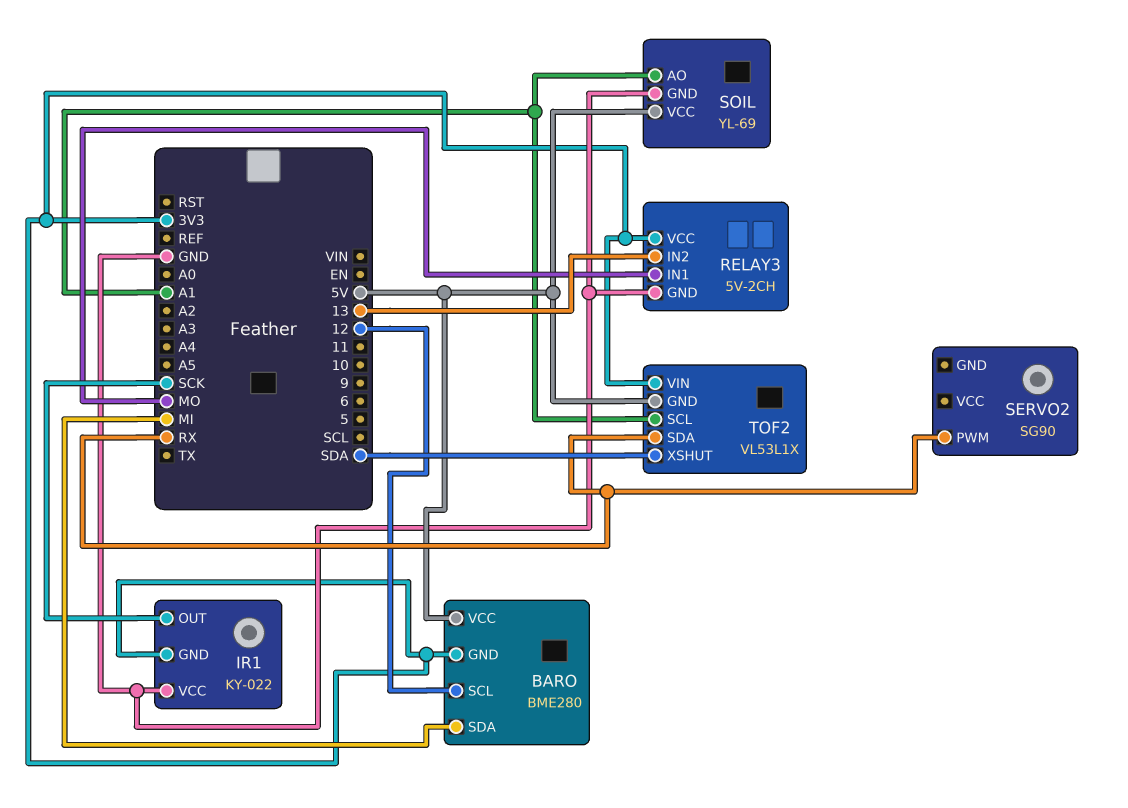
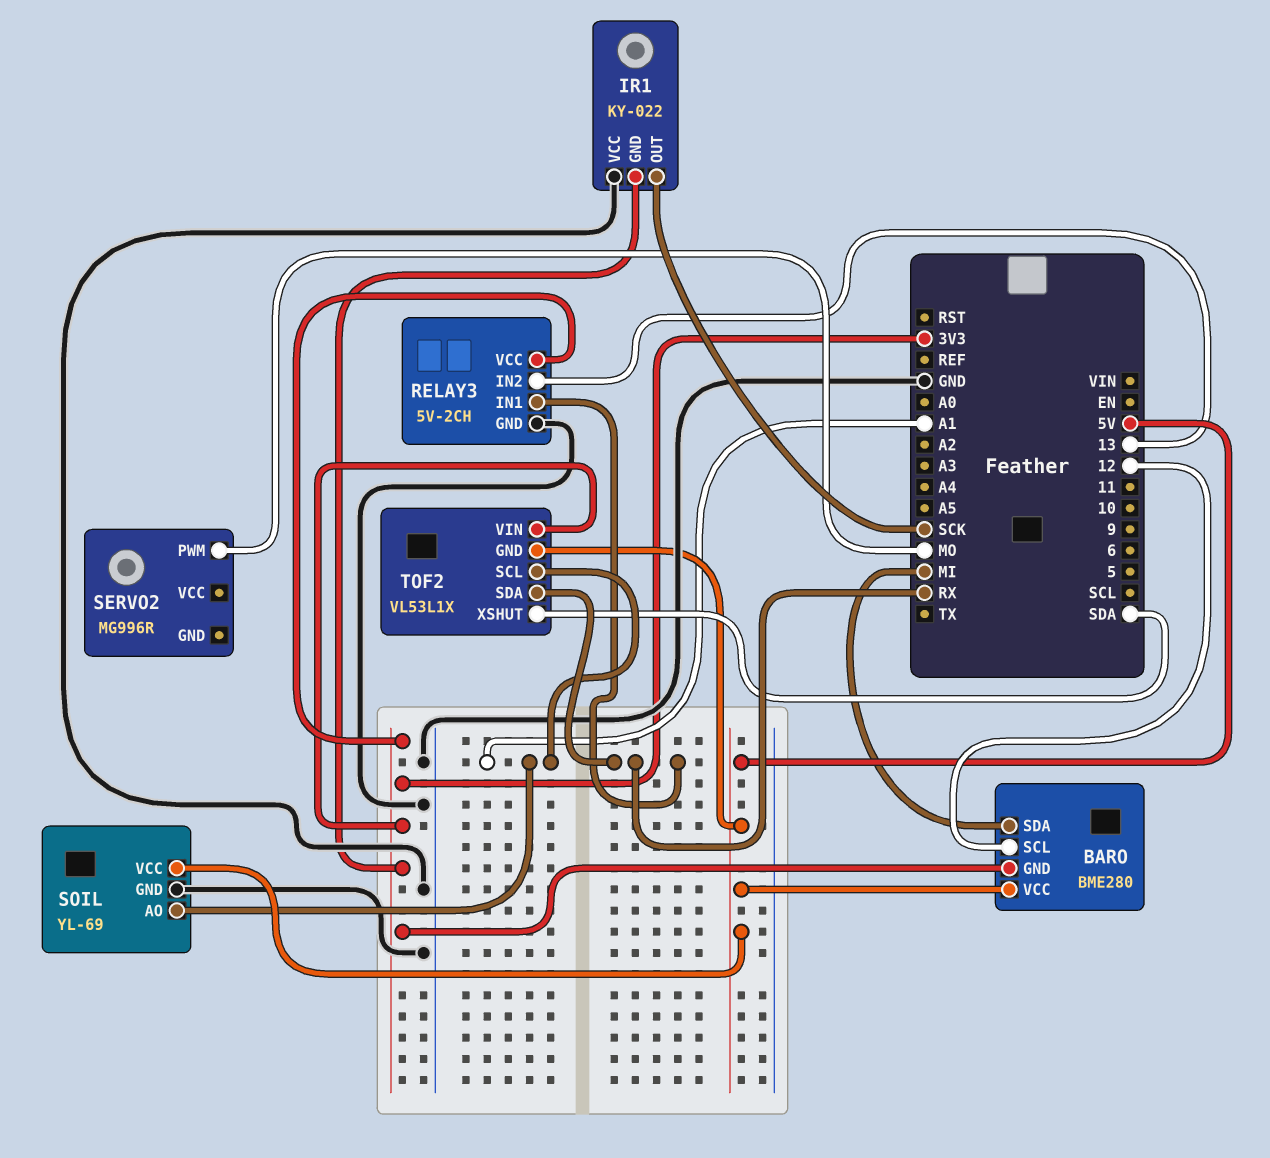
RELAY3 pin IN1: MO -> RX
SERVO2: SG90 -> MG996R
SERVO2 pin PWM: RX -> MO

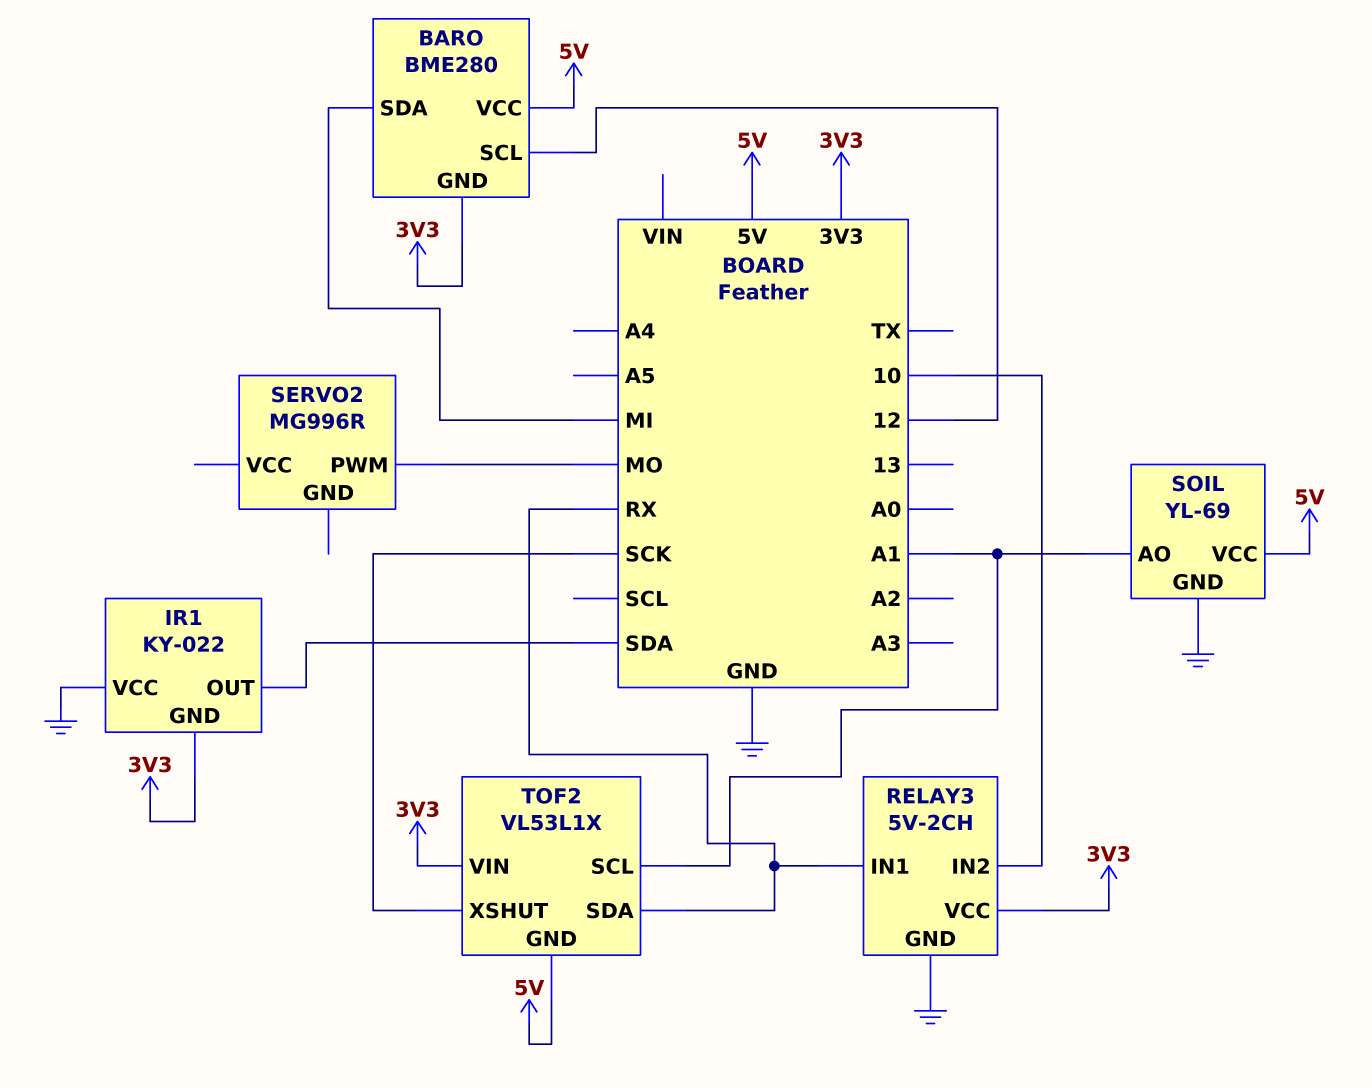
IR1 pin OUT: SCK -> SDA
RELAY3 pin IN2: 13 -> 10
TOF2 pin XSHUT: SDA -> SCK

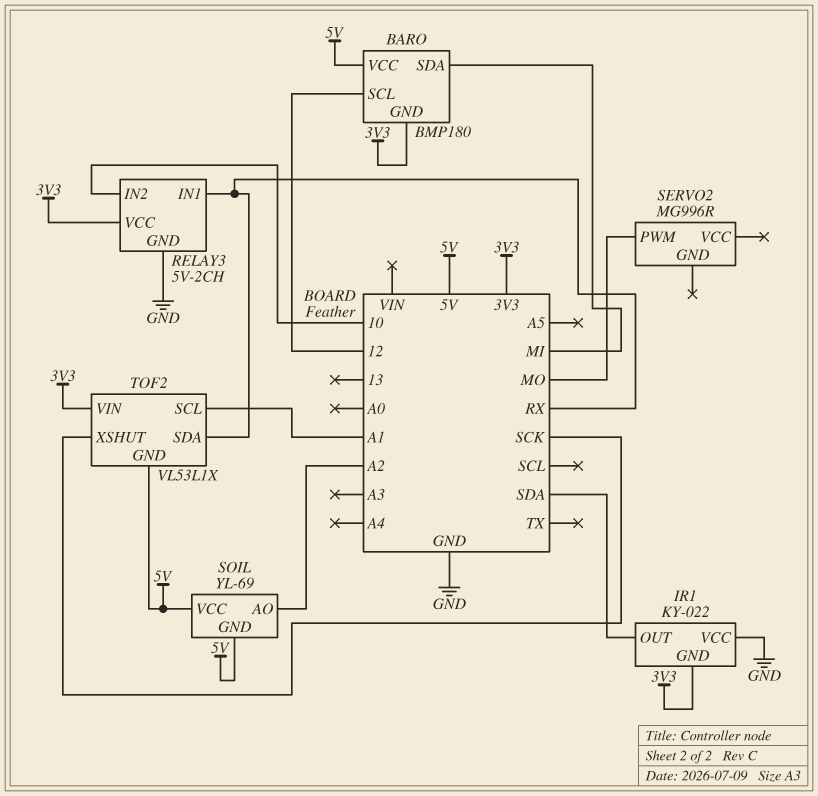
BARO: BME280 -> BMP180
SOIL pin AO: A1 -> A2
SOIL pin GND: GND -> 5V

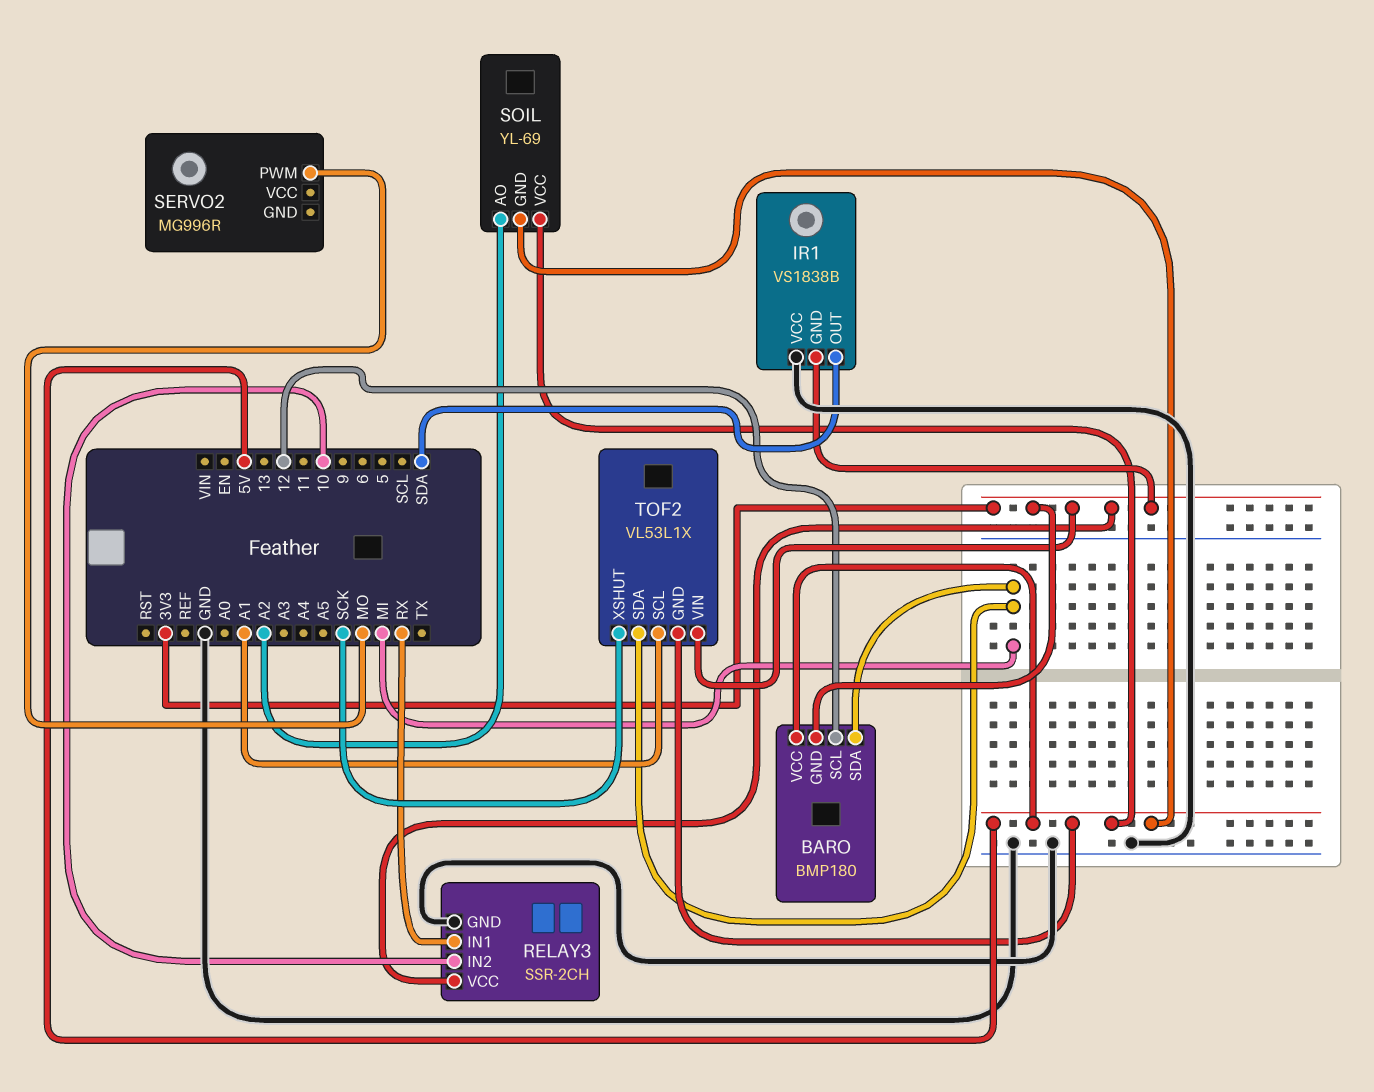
IR1: KY-022 -> VS1838B
RELAY3: 5V-2CH -> SSR-2CH
TOF2 pin SDA: RX -> MI

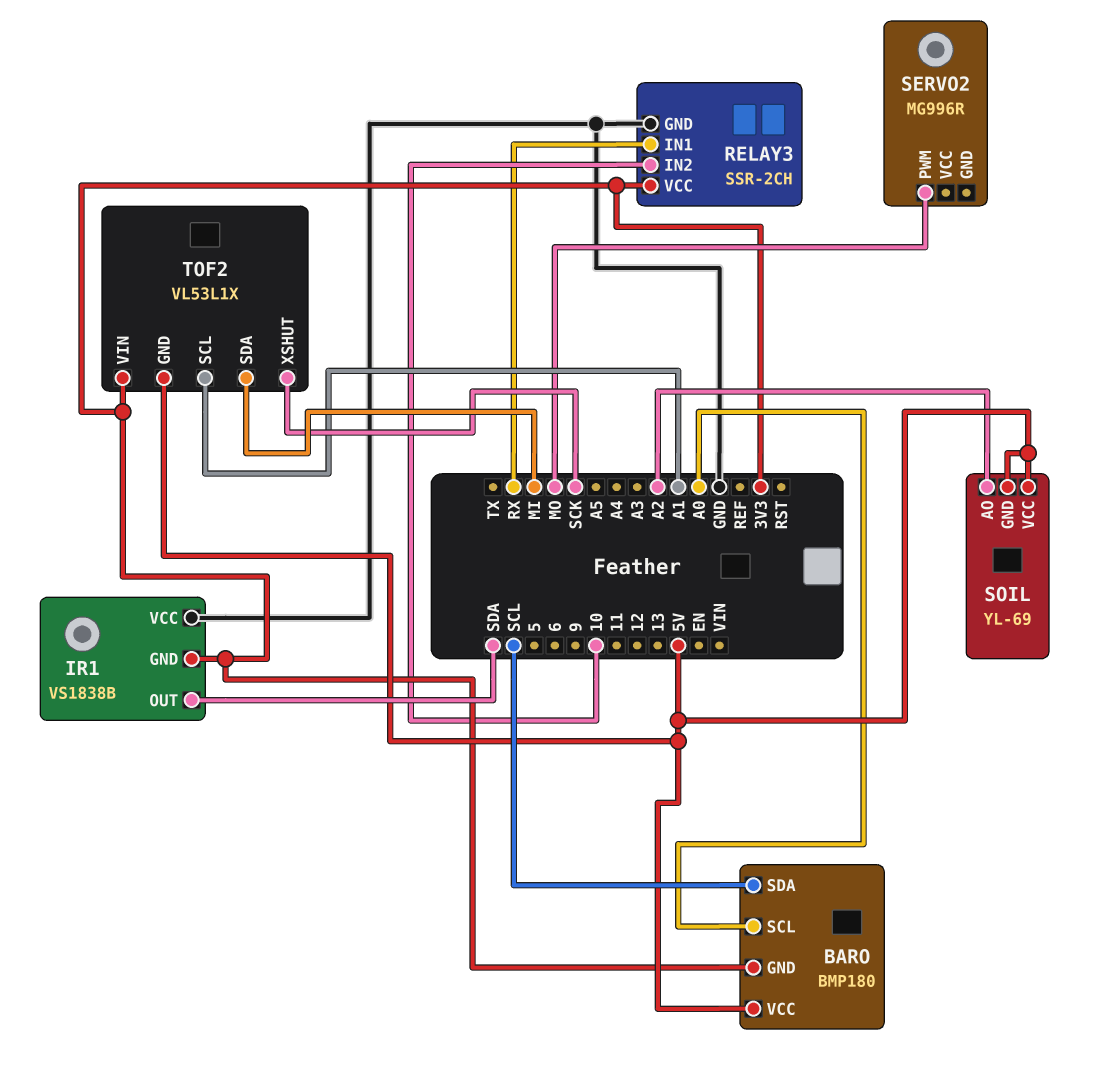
BARO pin SCL: 12 -> A0
BARO pin SDA: MI -> SCL

